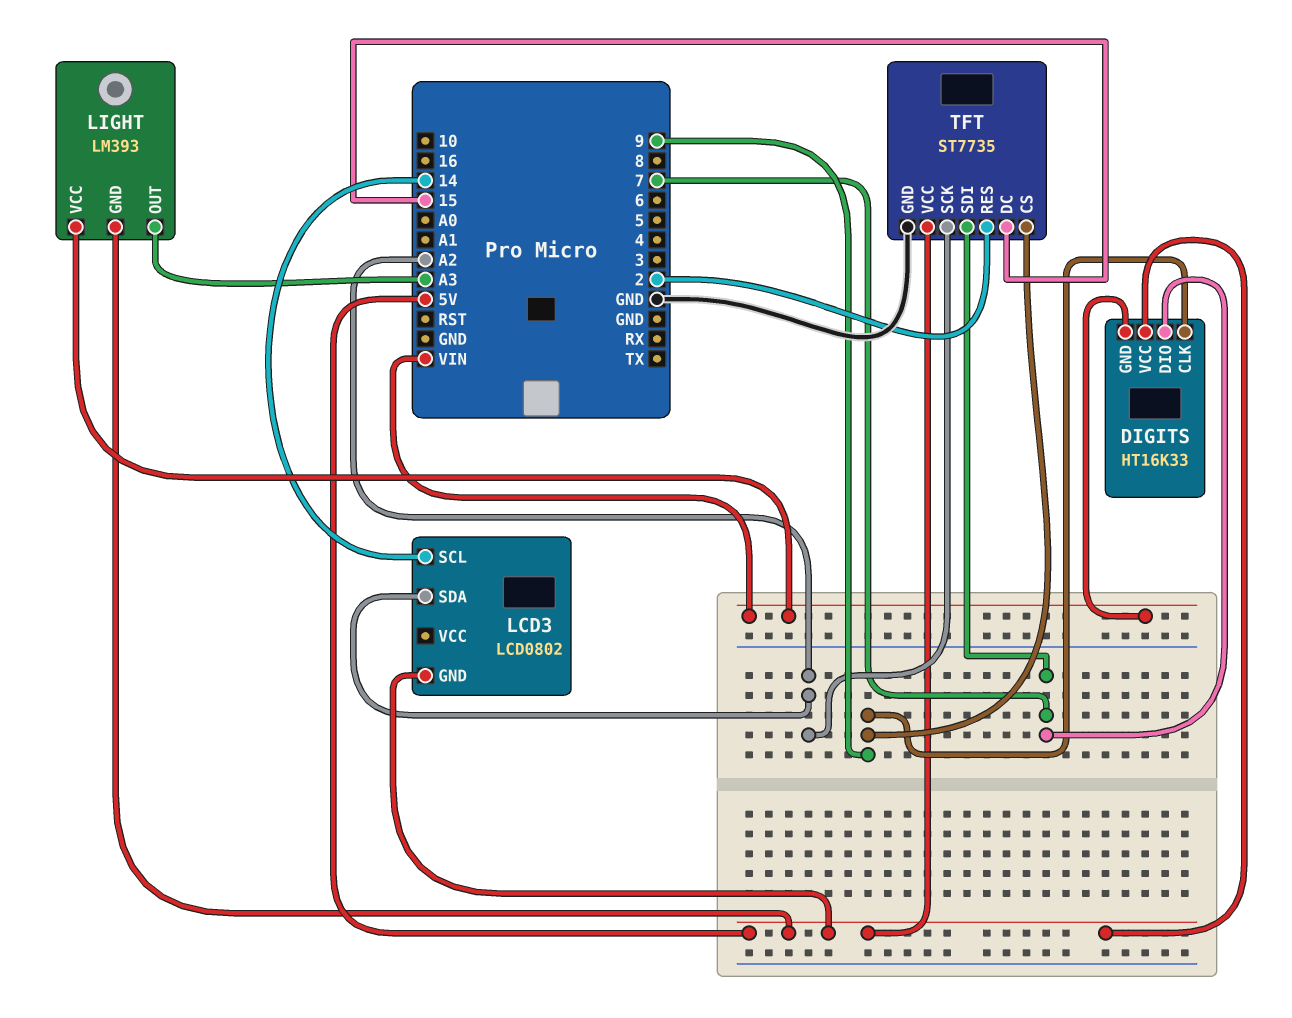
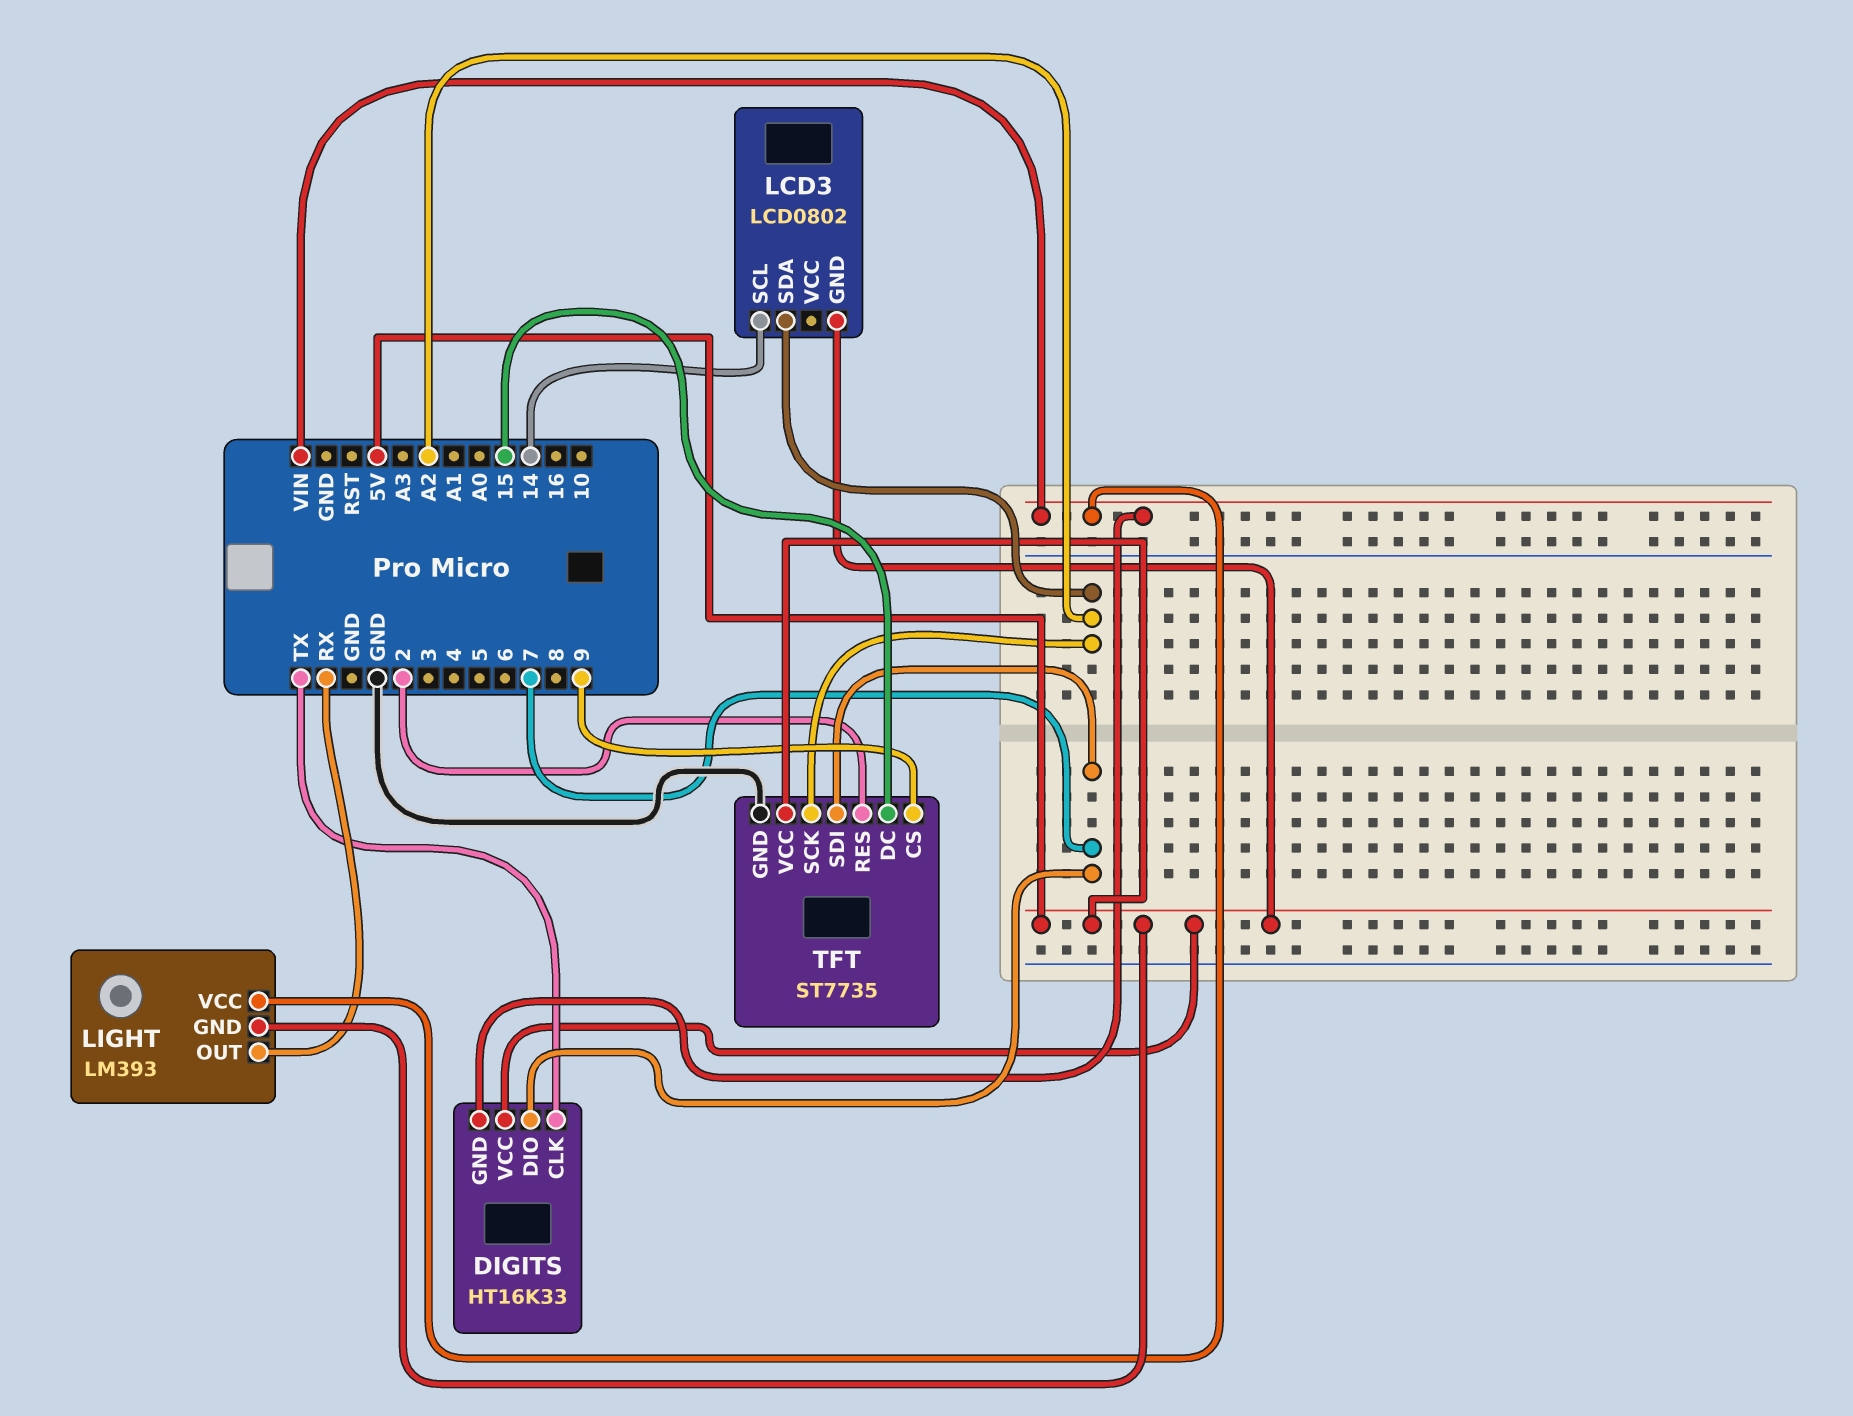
DIGITS pin CLK: 9 -> TX
LIGHT pin OUT: A3 -> RX

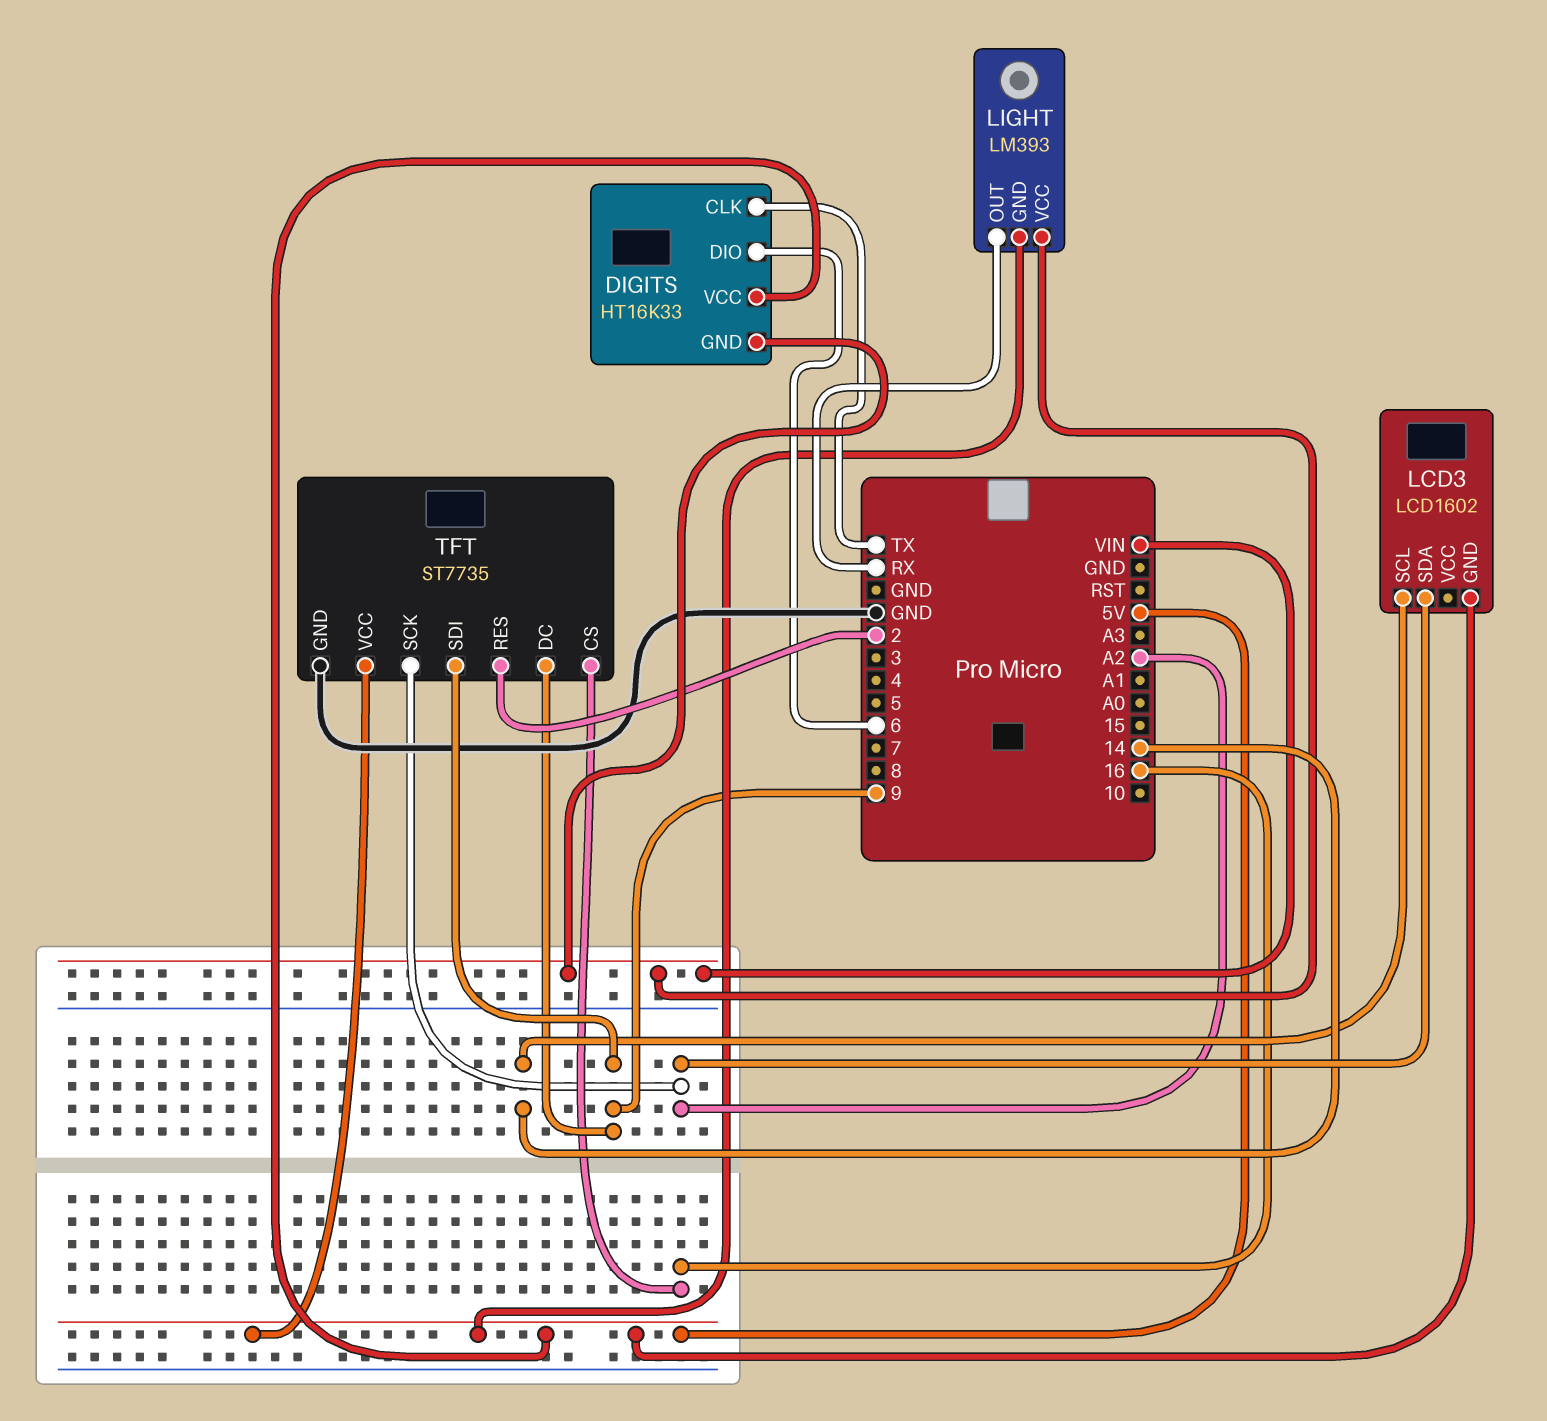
DIGITS pin DIO: 7 -> 6
LCD3: LCD0802 -> LCD1602
TFT pin CS: 9 -> 16
TFT pin DC: 15 -> 9
TFT pin SDI: 7 -> 9

